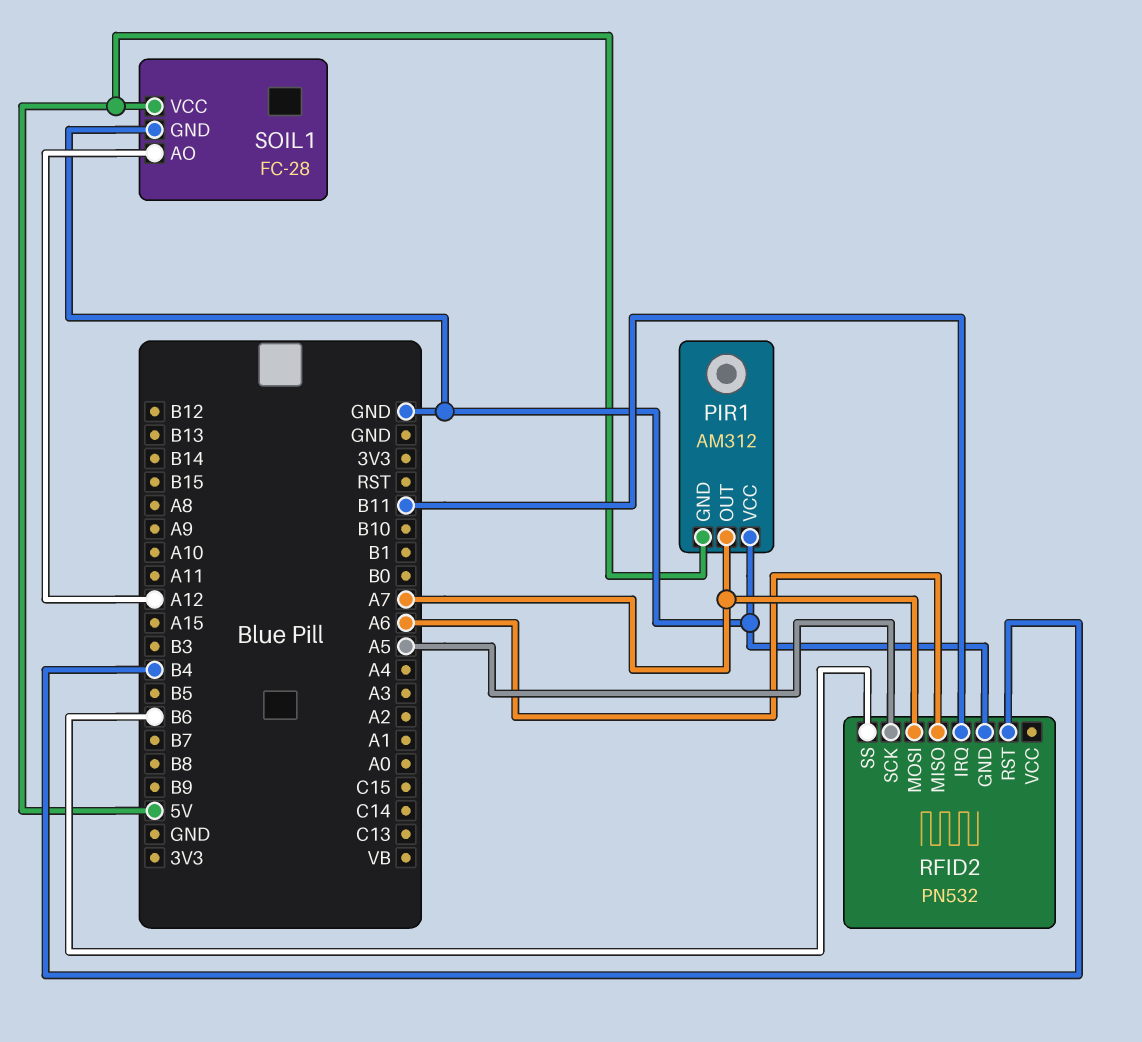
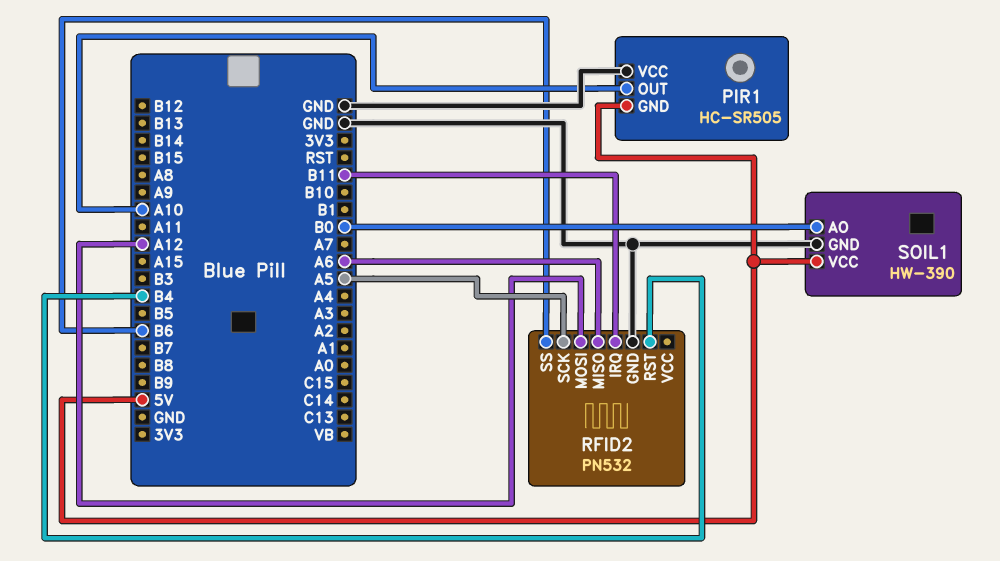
PIR1: AM312 -> HC-SR505
PIR1 pin OUT: A7 -> A10
RFID2 pin MOSI: A7 -> A12
SOIL1: FC-28 -> HW-390
SOIL1 pin AO: A12 -> B0

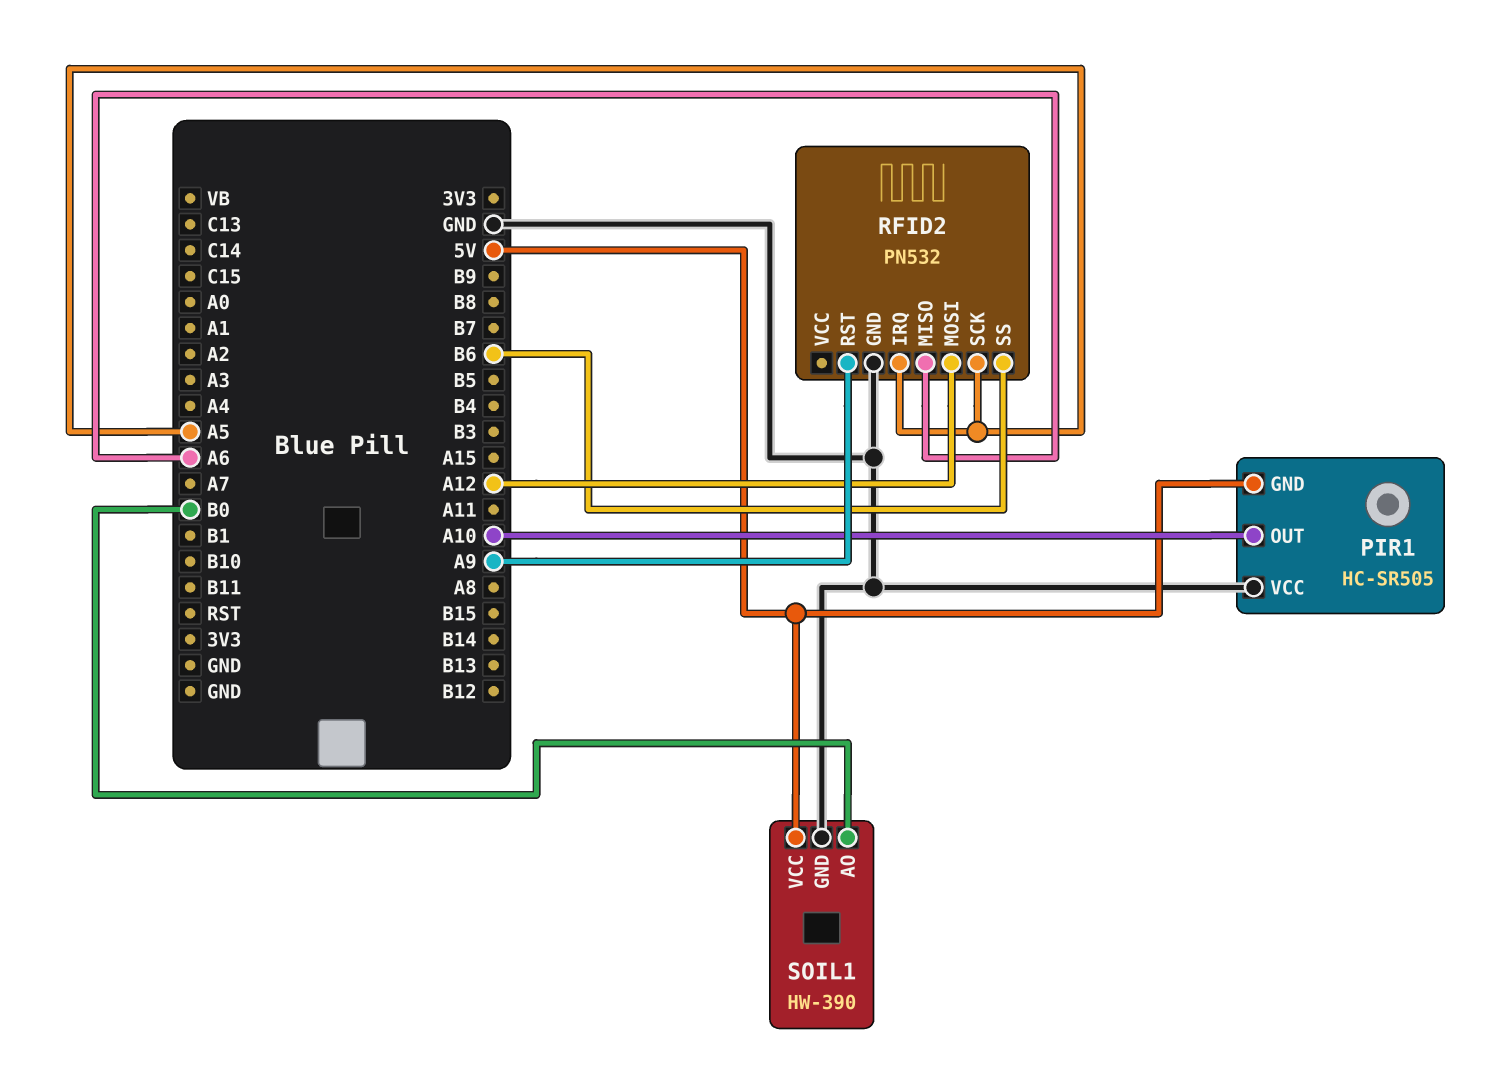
RFID2 pin IRQ: B11 -> A5
RFID2 pin RST: B4 -> A9

